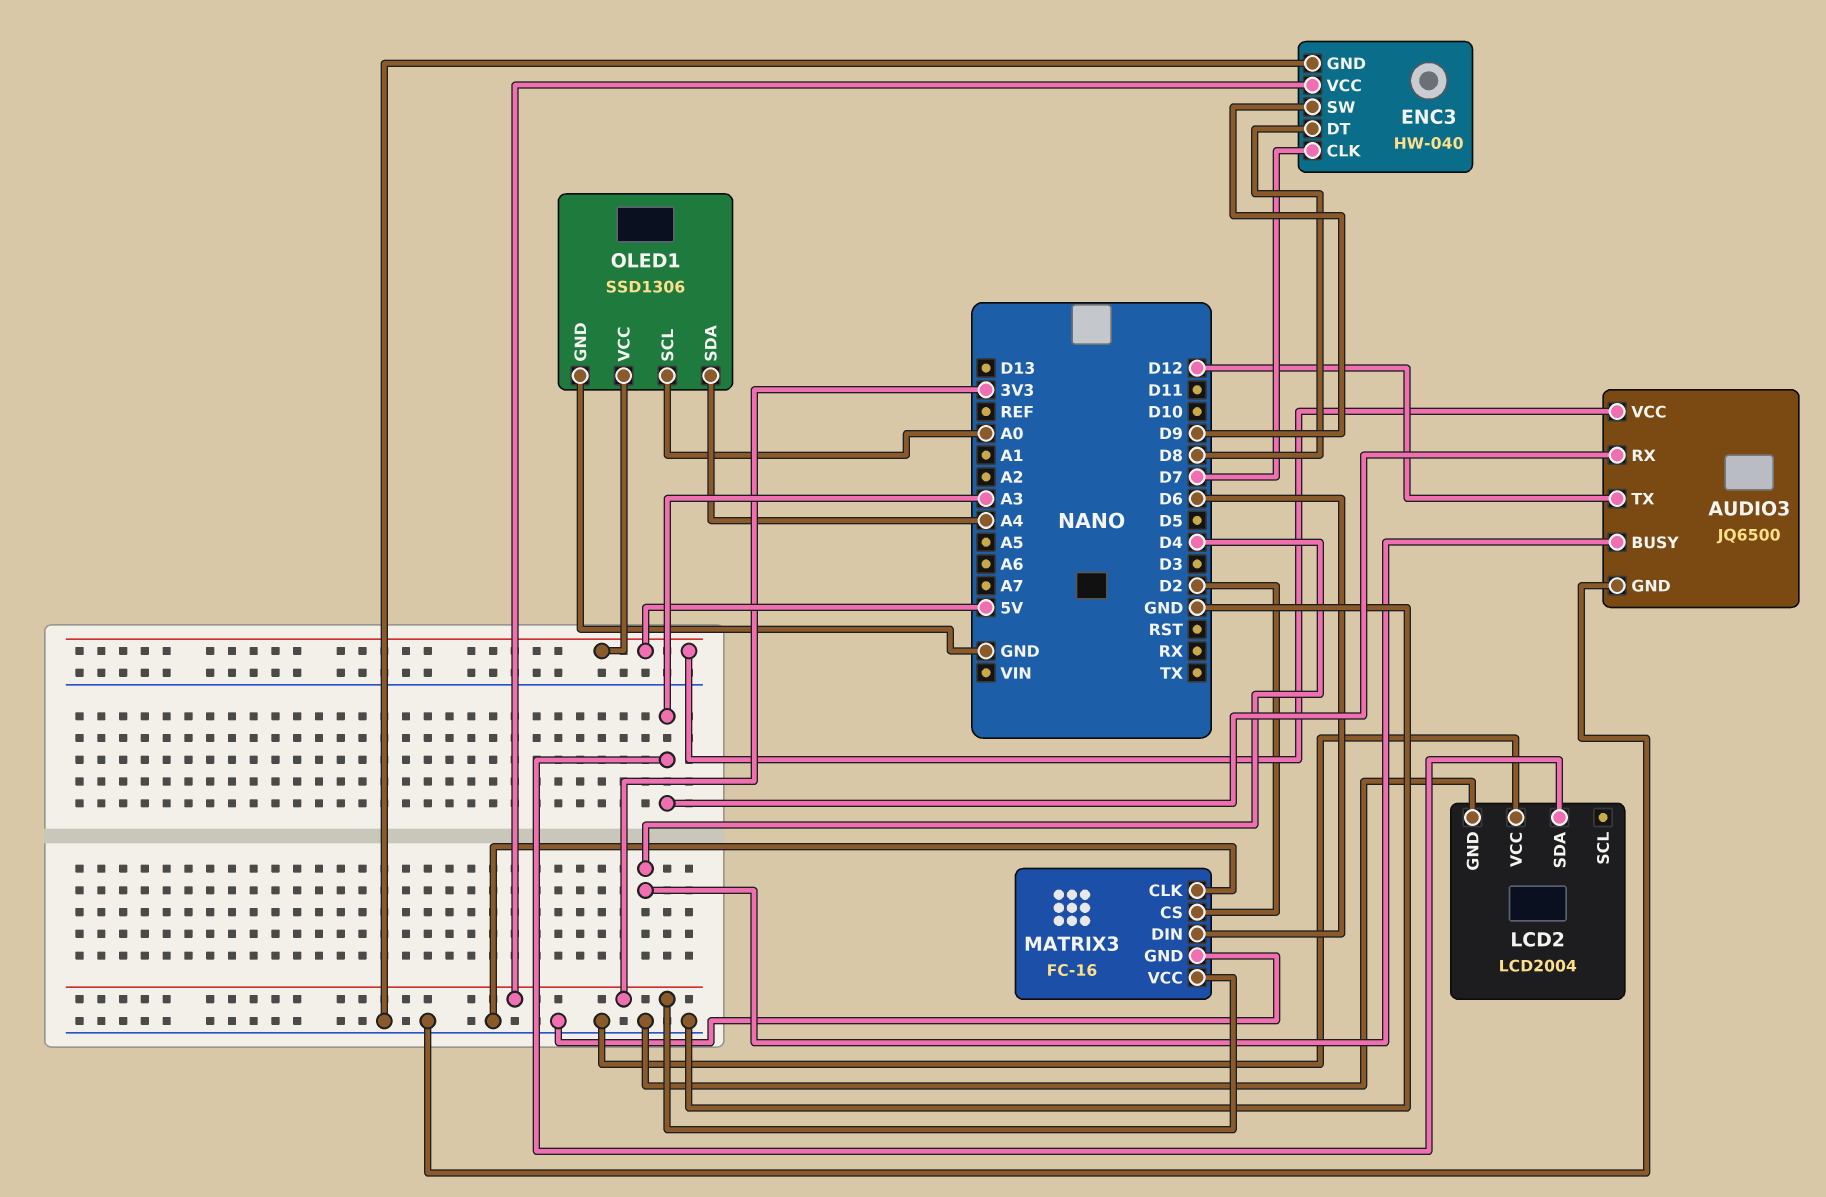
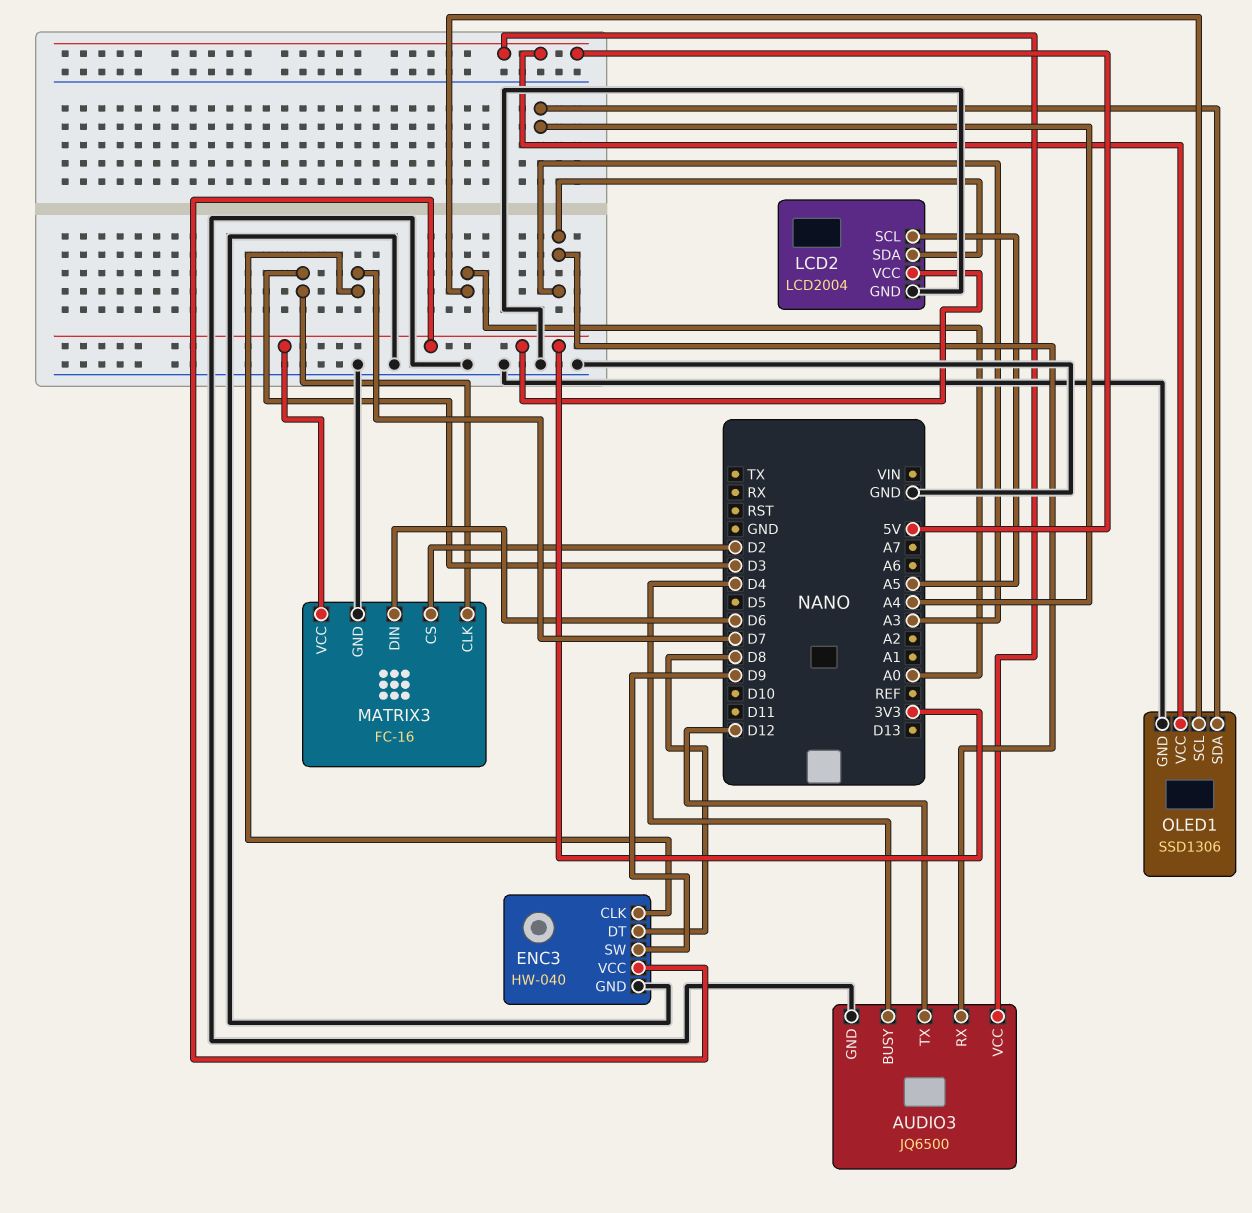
LCD2 pin SCL: none -> A5
LCD2 pin VCC: GND -> 3V3
MATRIX3 pin CLK: GND -> D3

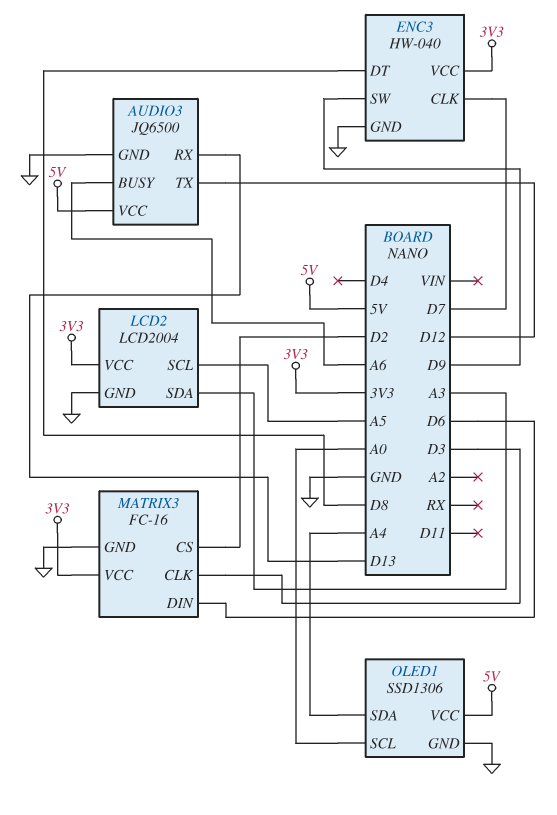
AUDIO3 pin BUSY: D4 -> A6
AUDIO3 pin RX: A3 -> D13

